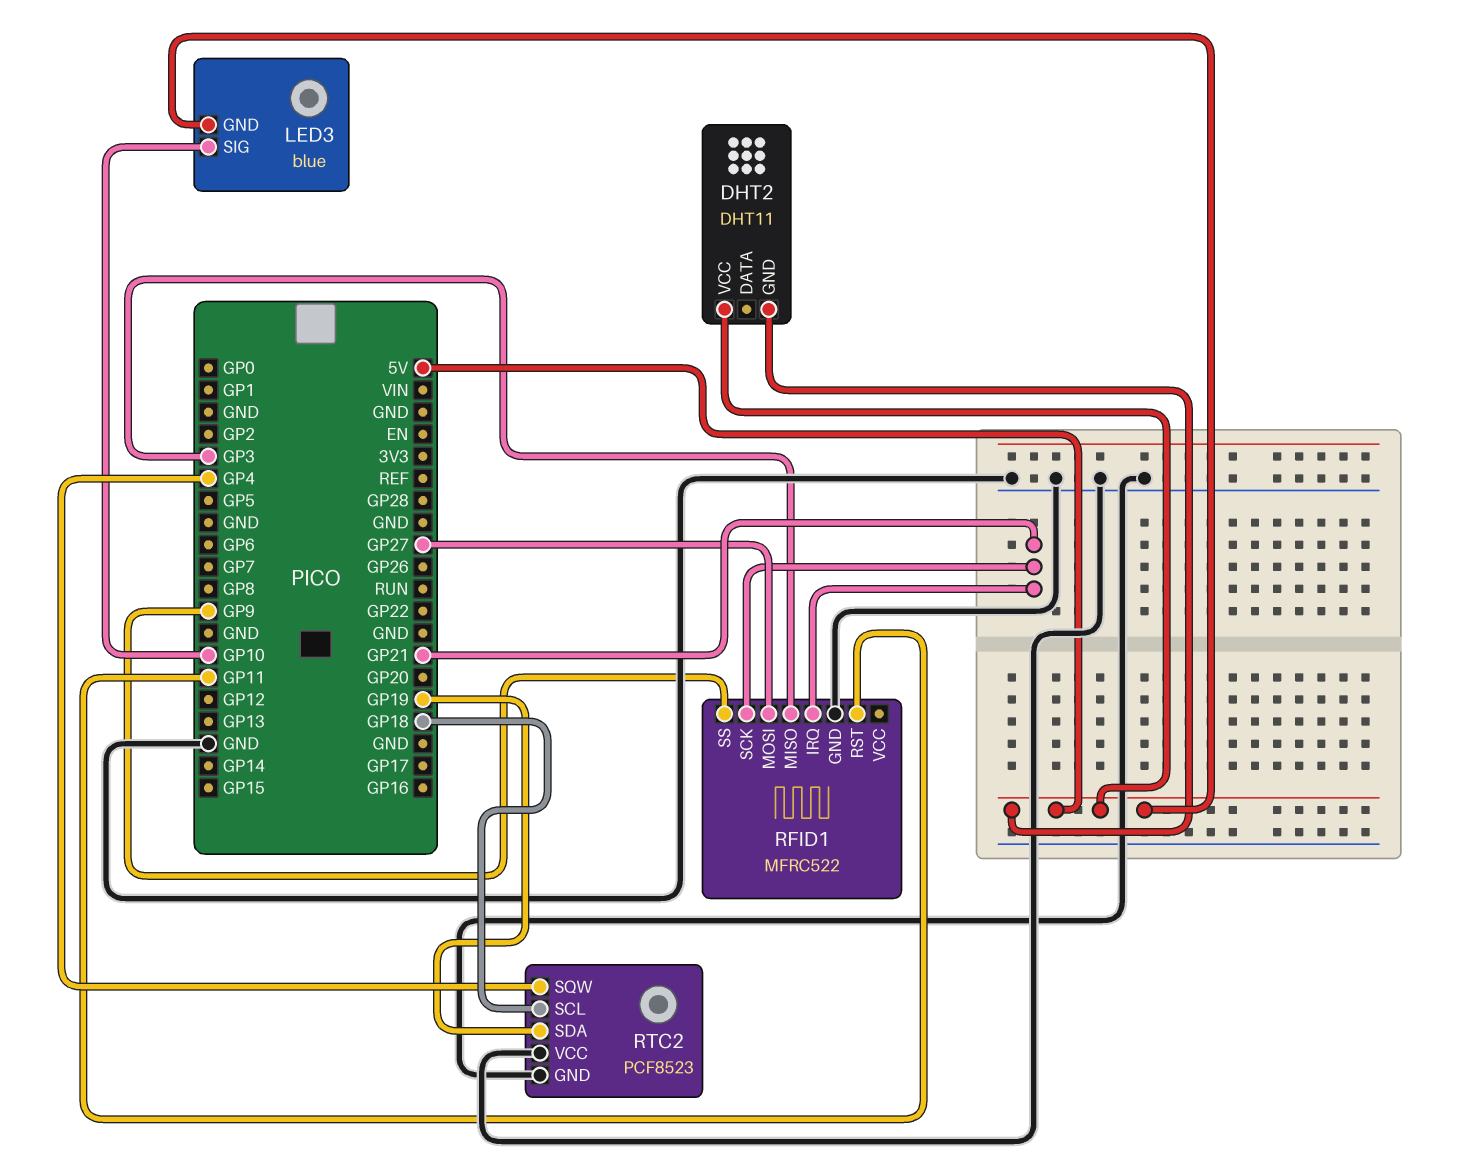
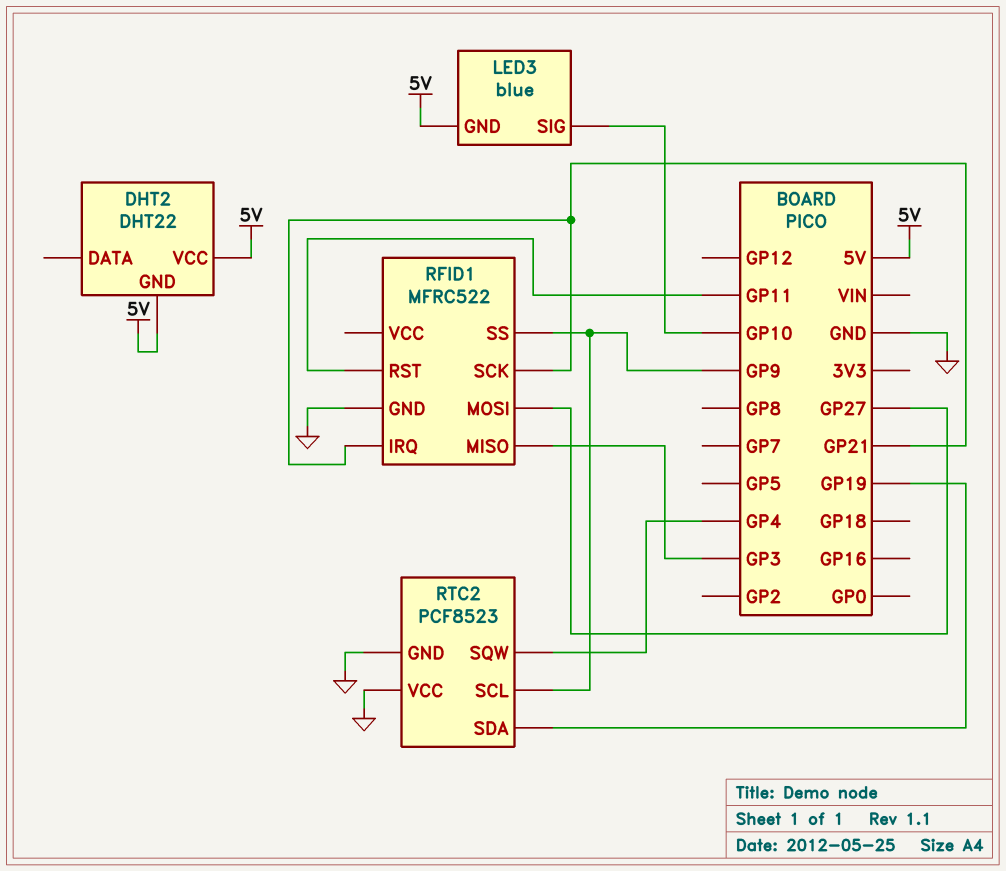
DHT2: DHT11 -> DHT22
RTC2 pin SCL: GP18 -> GP9

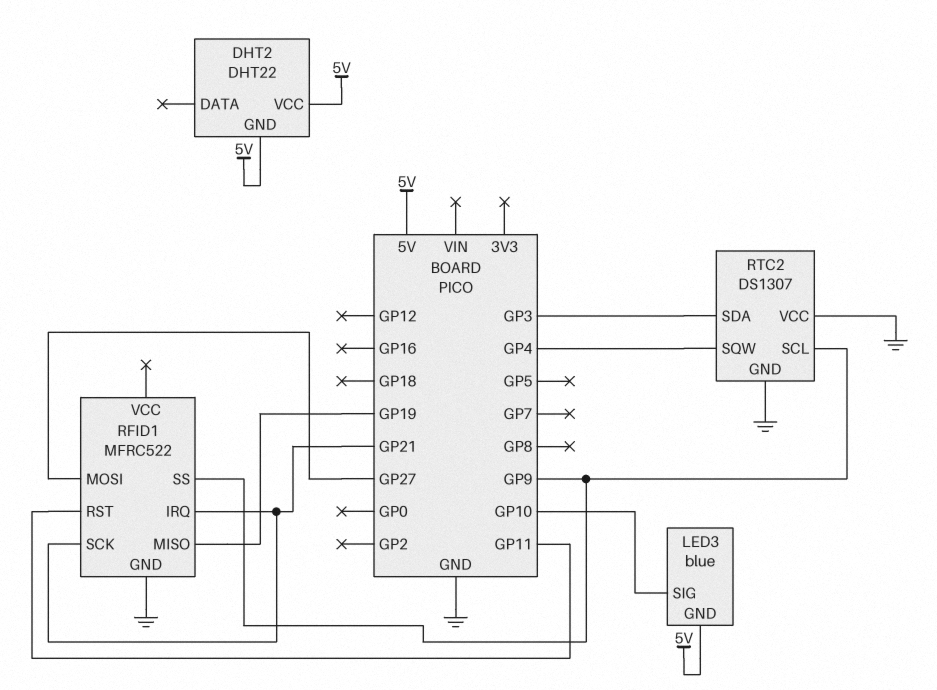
RFID1 pin MISO: GP3 -> GP19
RTC2: PCF8523 -> DS1307
RTC2 pin SDA: GP19 -> GP3

